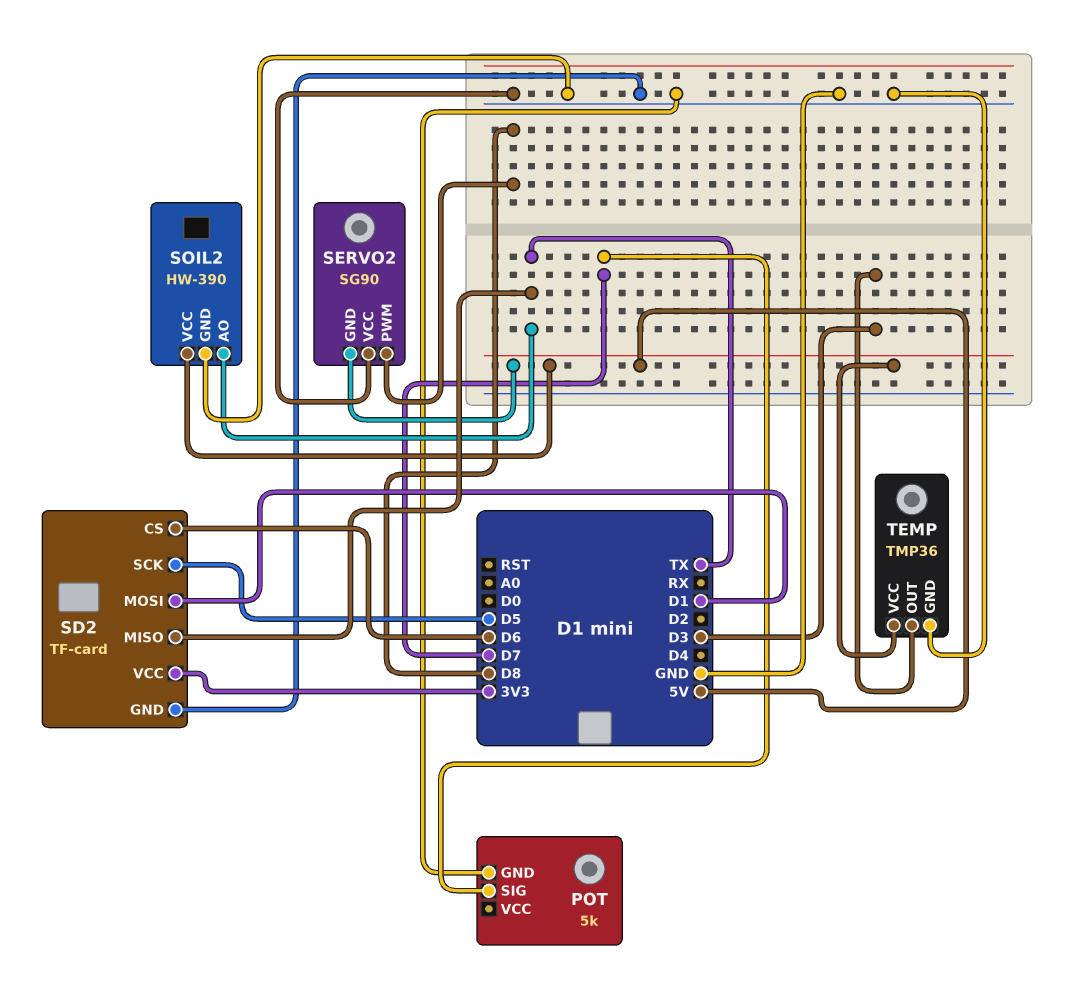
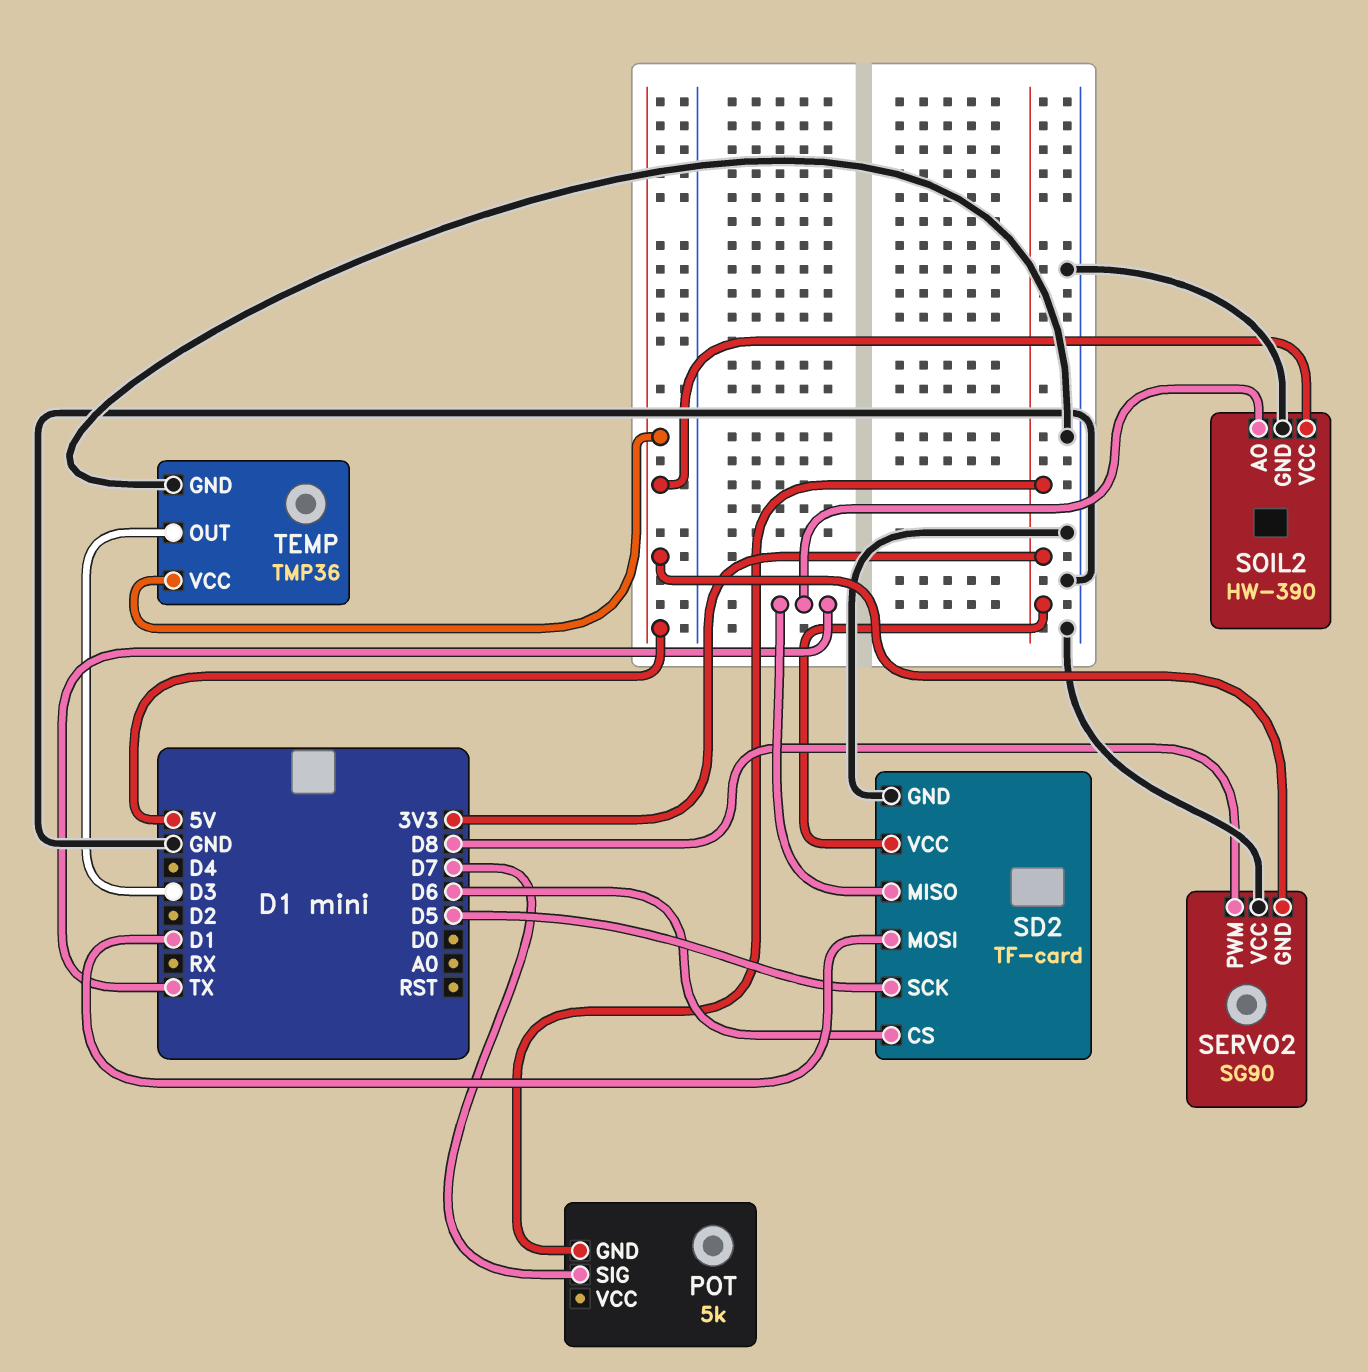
POT pin GND: GND -> 3V3

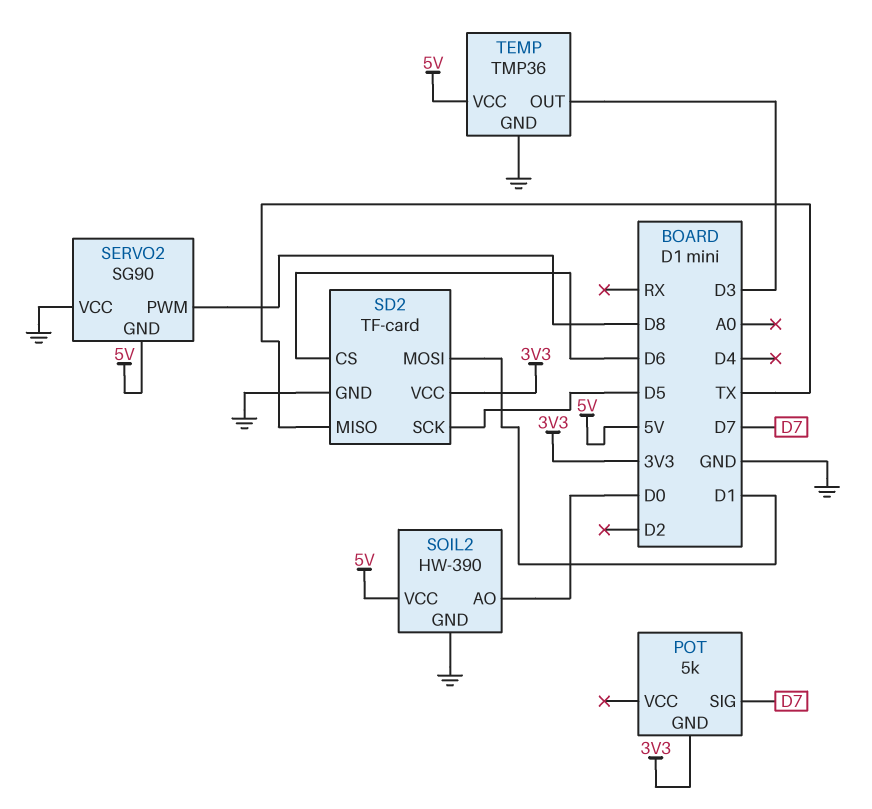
SOIL2 pin AO: TX -> D0

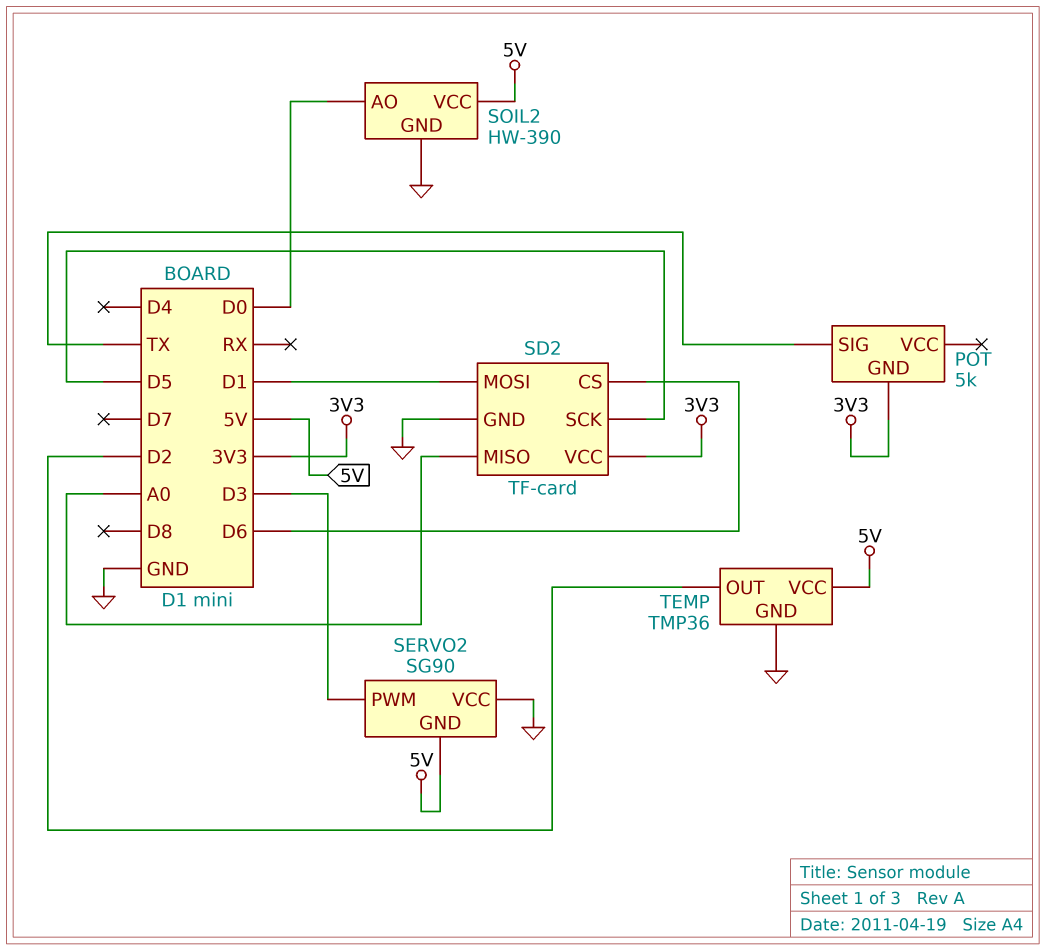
POT pin SIG: D7 -> TX
SD2 pin MISO: TX -> A0
SERVO2 pin PWM: D8 -> D3
TEMP pin OUT: D3 -> D2

